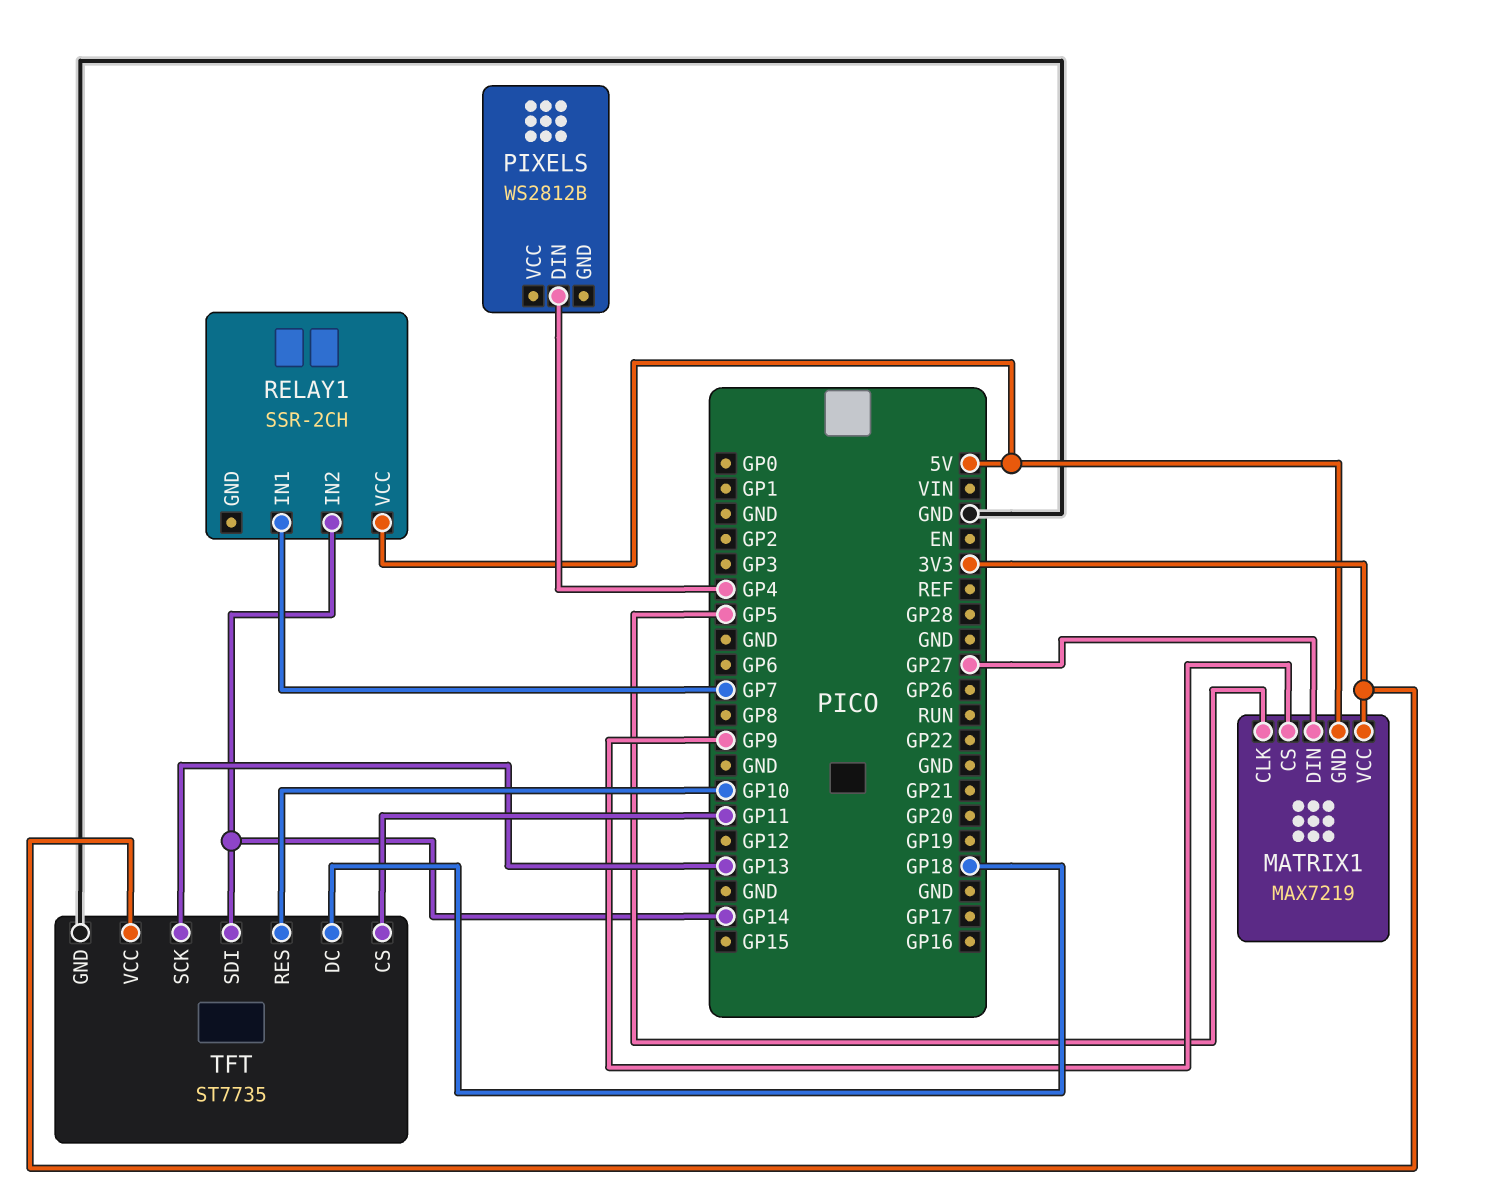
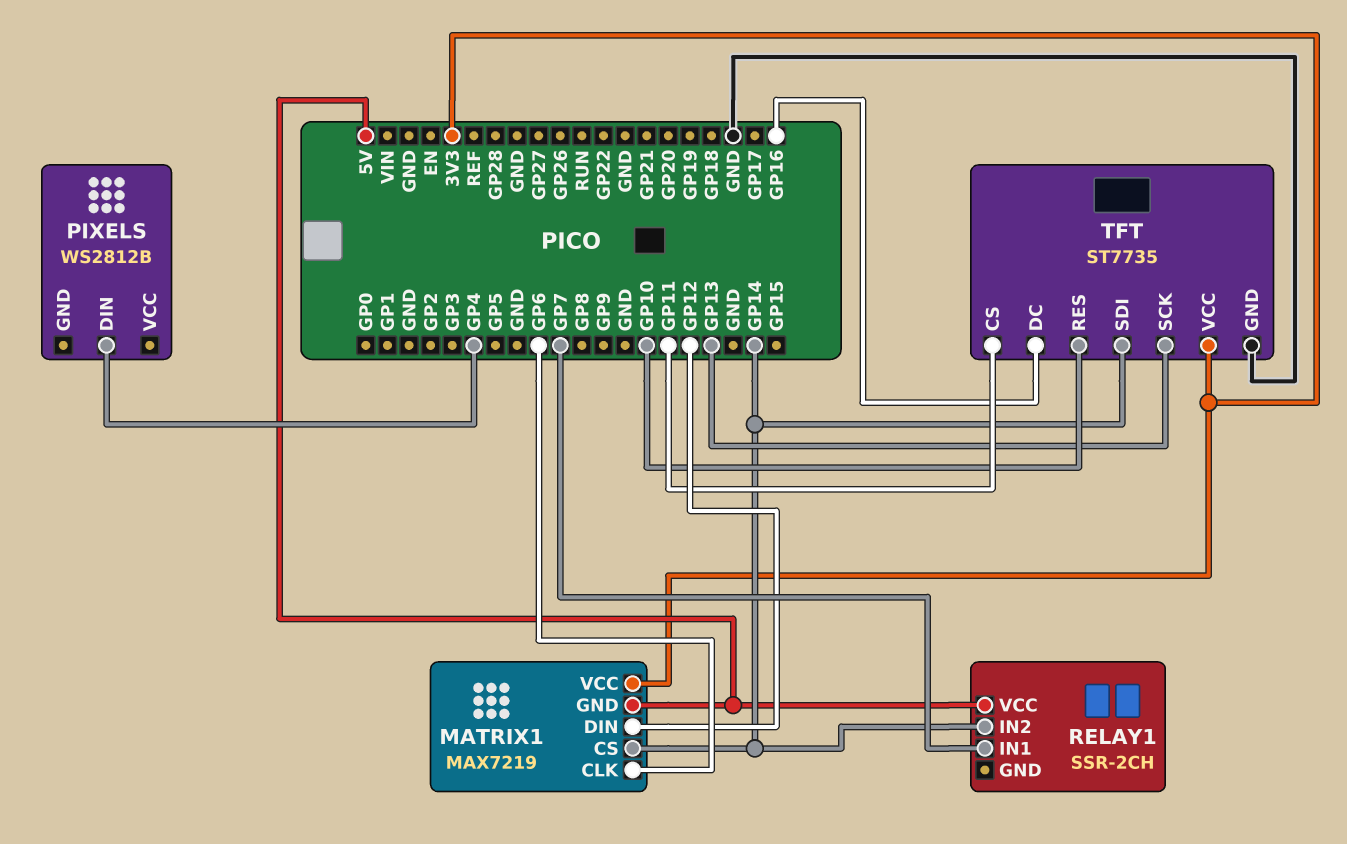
MATRIX1 pin CLK: GP5 -> GP6
MATRIX1 pin CS: GP9 -> GP14
MATRIX1 pin DIN: GP27 -> GP12
TFT pin DC: GP18 -> GP16

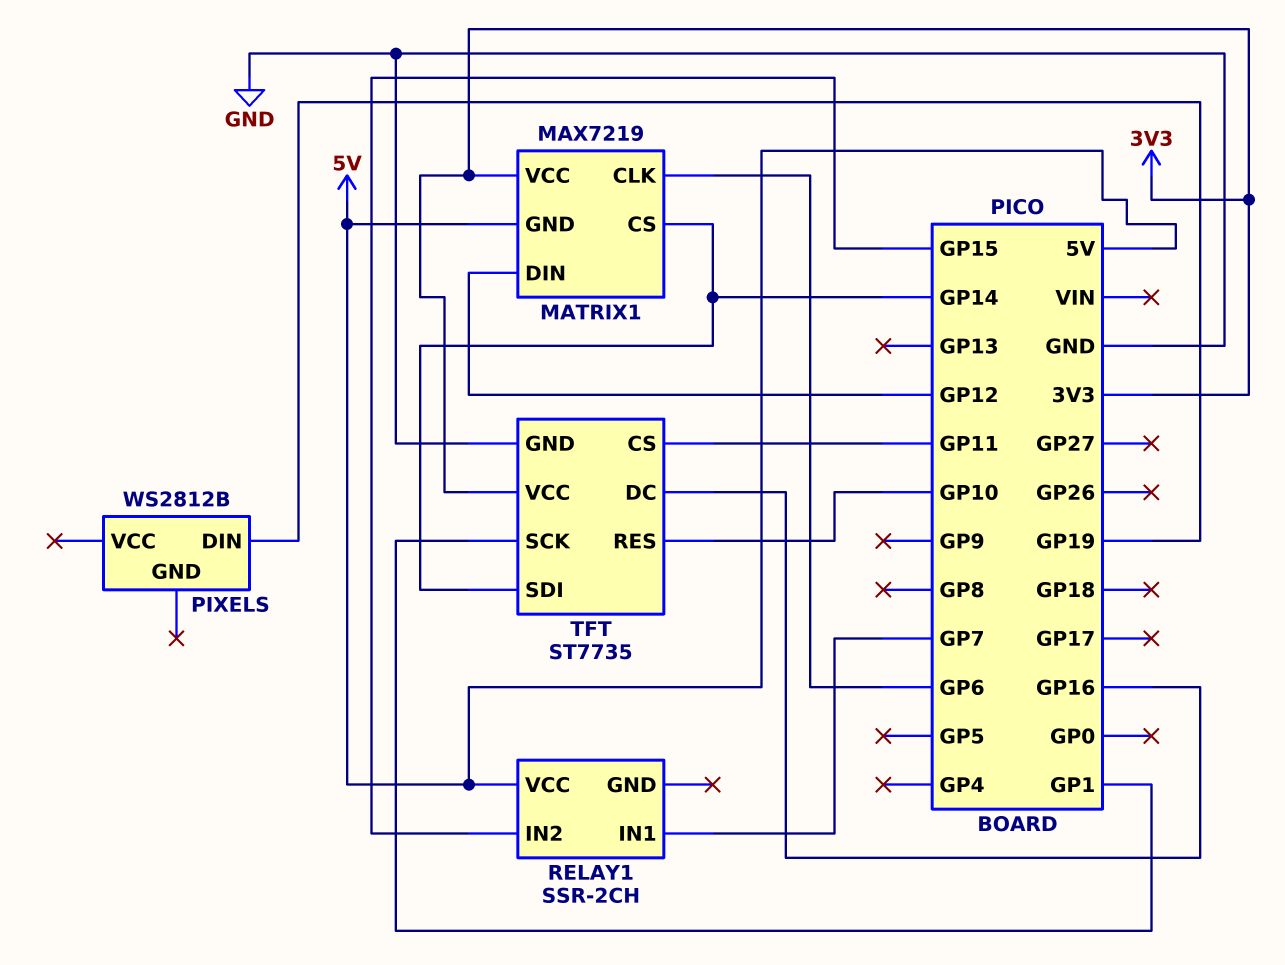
PIXELS pin DIN: GP4 -> GP19
RELAY1 pin IN2: GP14 -> GP15
TFT pin SCK: GP13 -> GP1

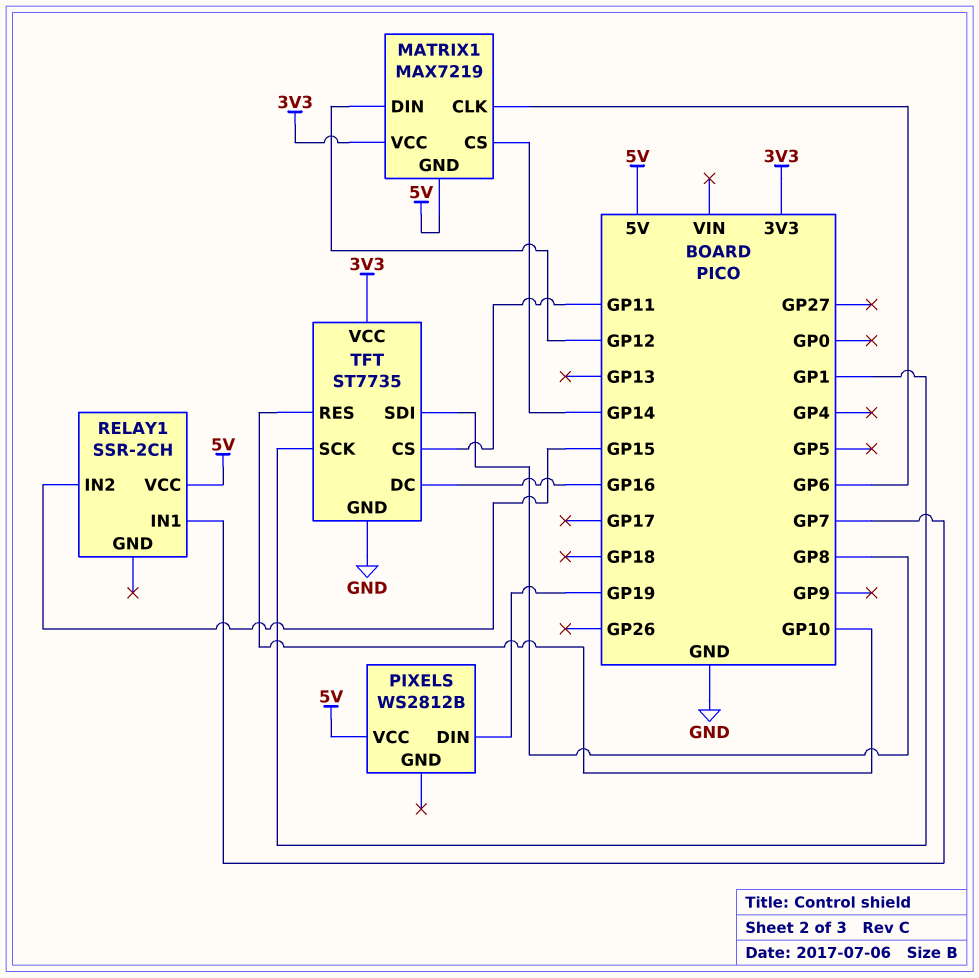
PIXELS pin VCC: none -> 5V
TFT pin SDI: GP14 -> GP8

